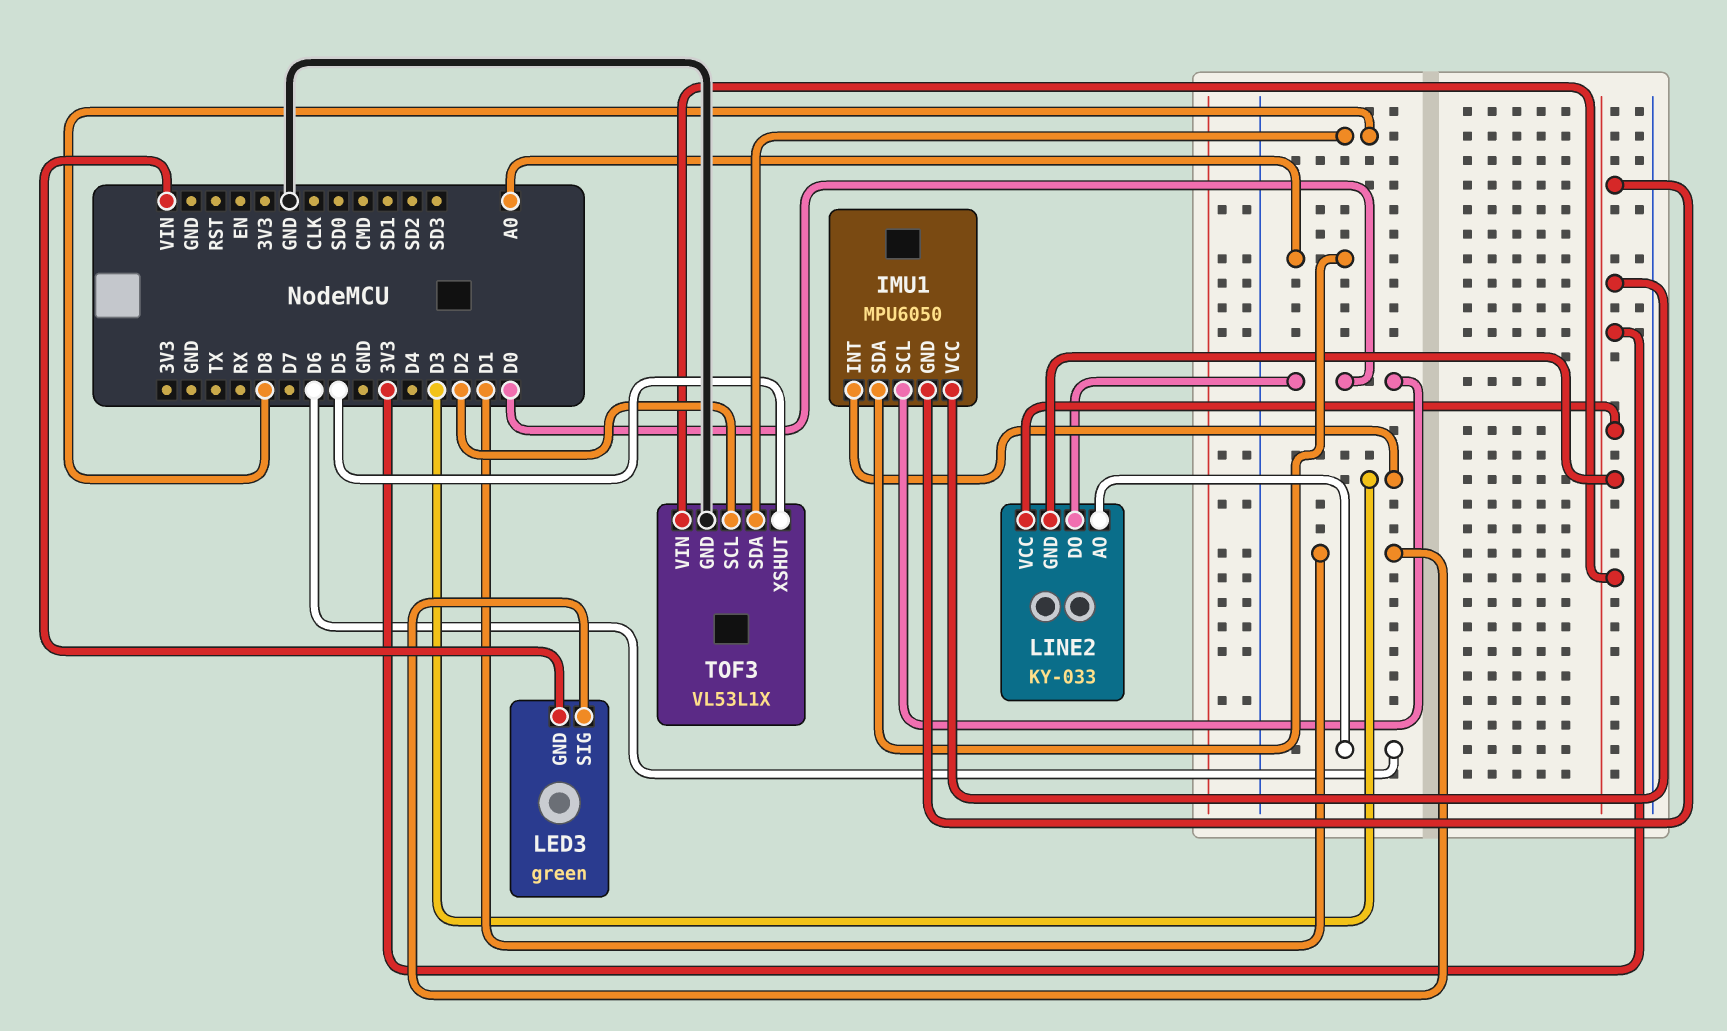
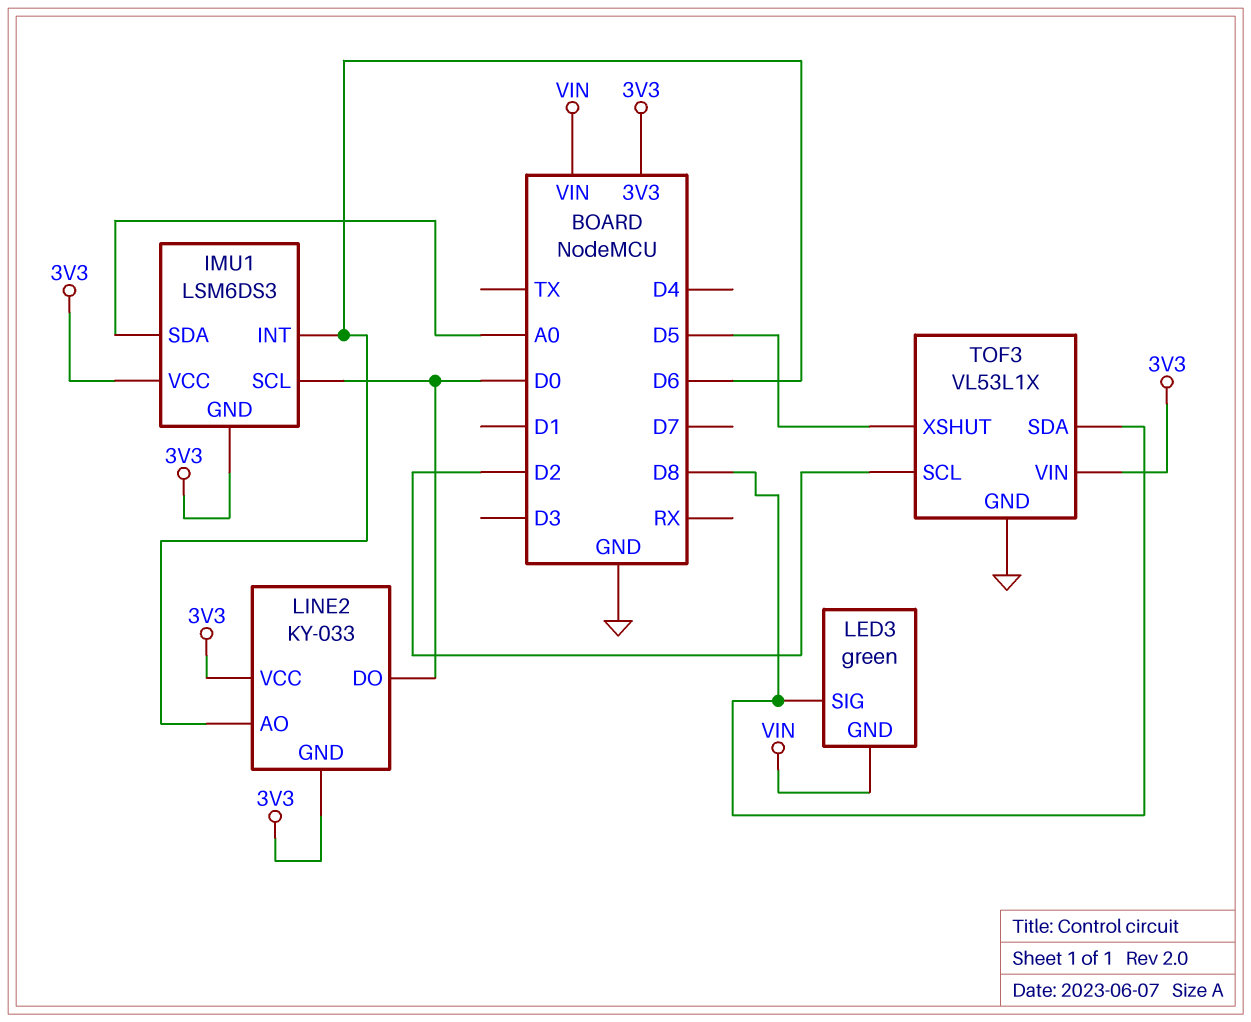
IMU1: MPU6050 -> LSM6DS3
IMU1 pin INT: D3 -> D6
LED3 pin SIG: D1 -> D8

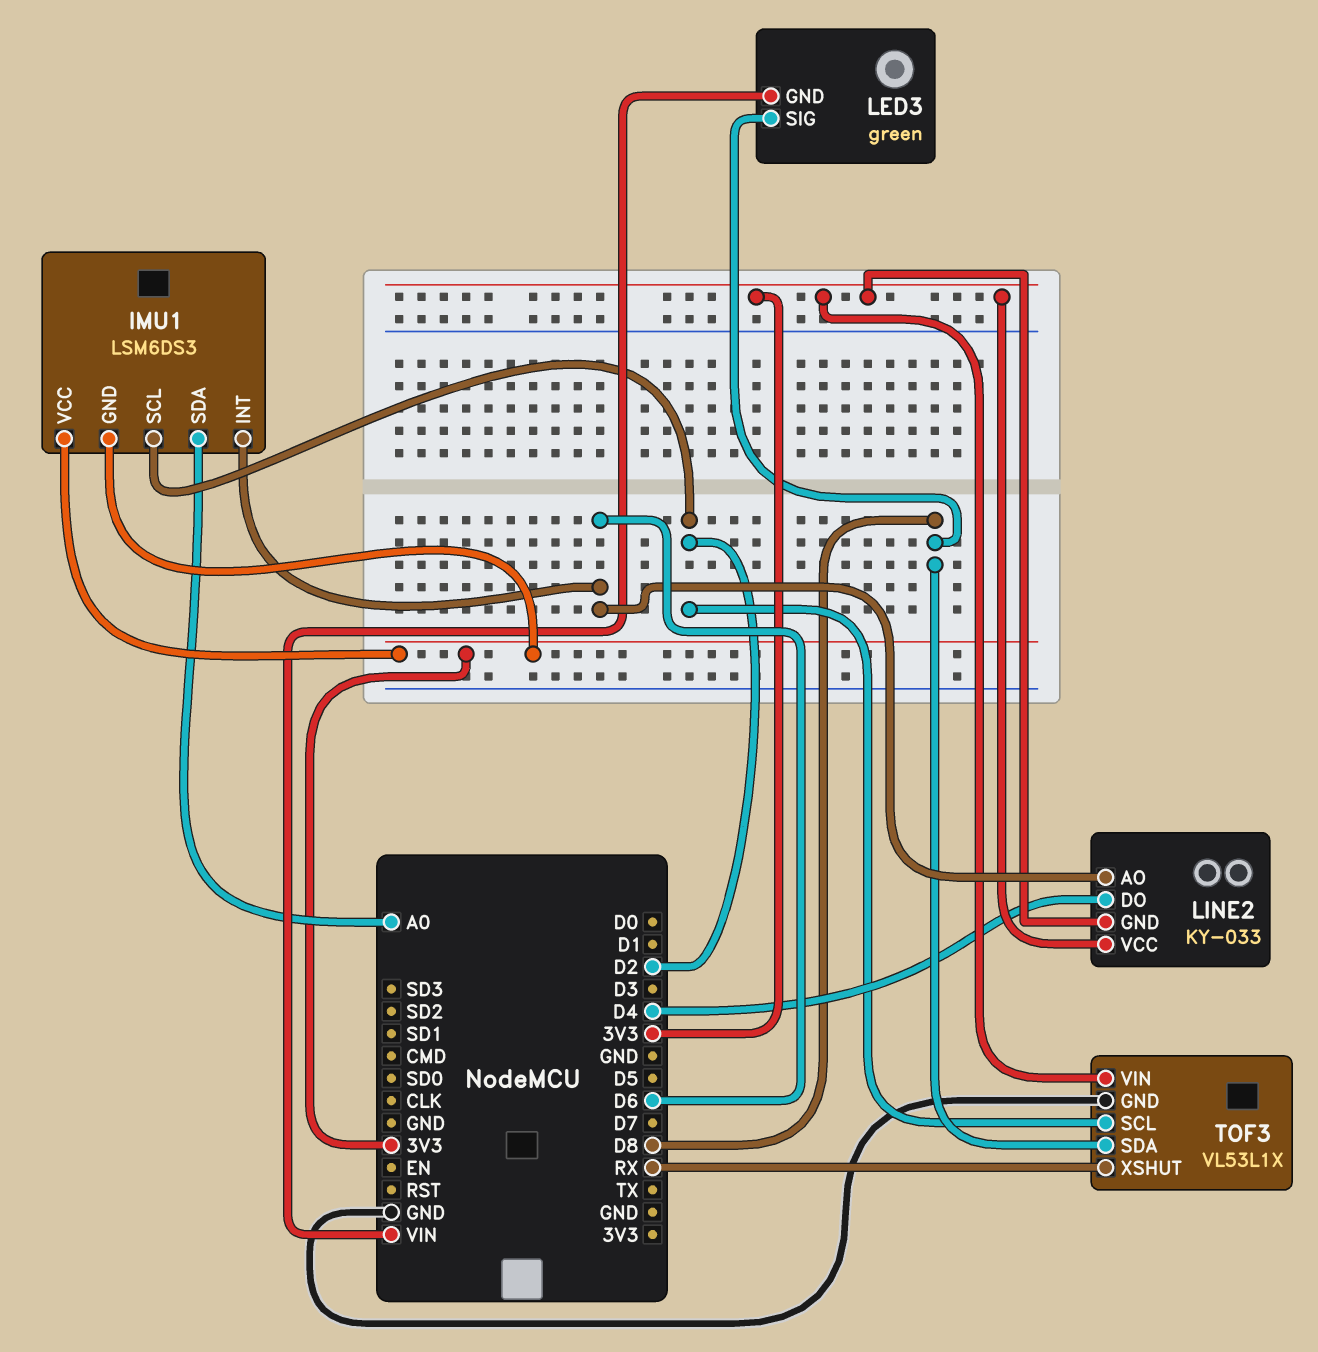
IMU1 pin SCL: D0 -> D2
LINE2 pin DO: D0 -> D4
TOF3 pin XSHUT: D5 -> RX

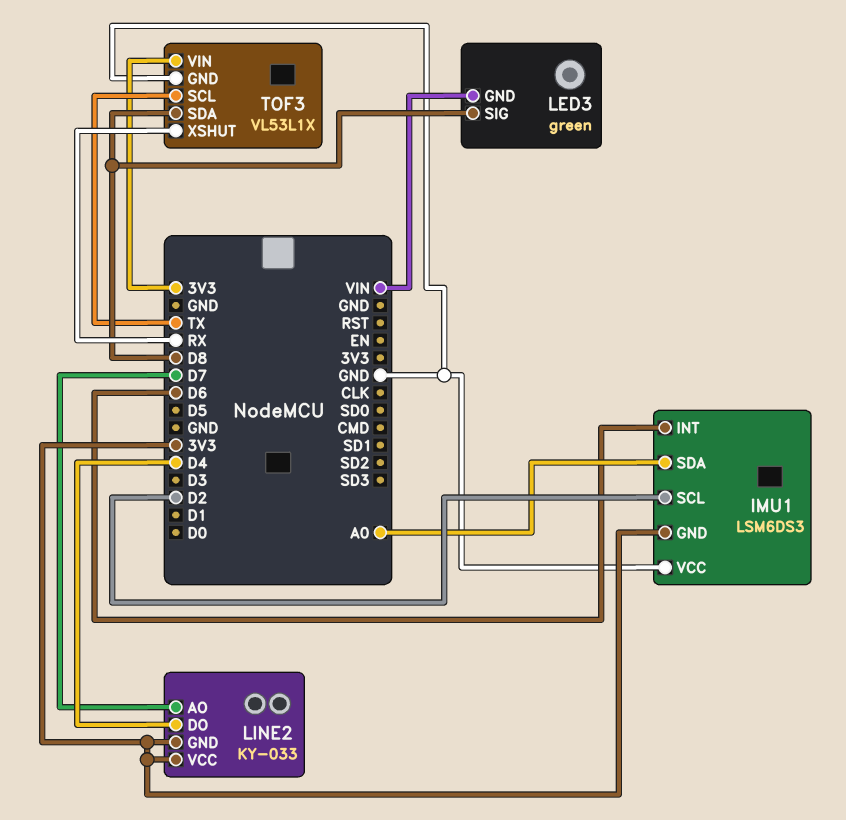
IMU1 pin VCC: 3V3 -> GND
LINE2 pin AO: D6 -> D7
TOF3 pin SCL: D2 -> TX

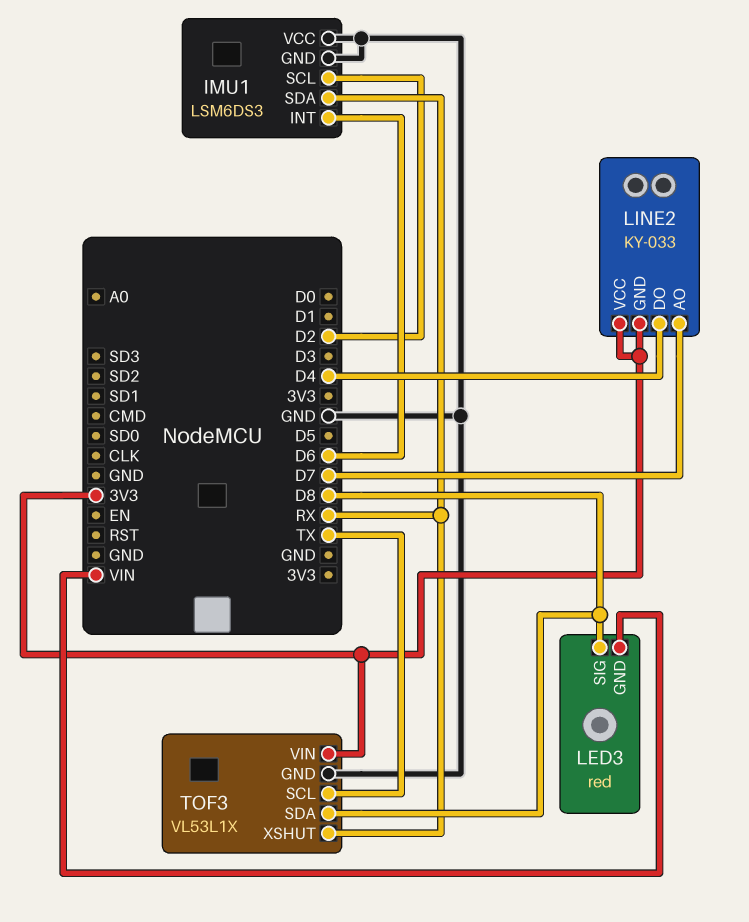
IMU1 pin GND: 3V3 -> GND
IMU1 pin SDA: A0 -> RX
LED3: green -> red

